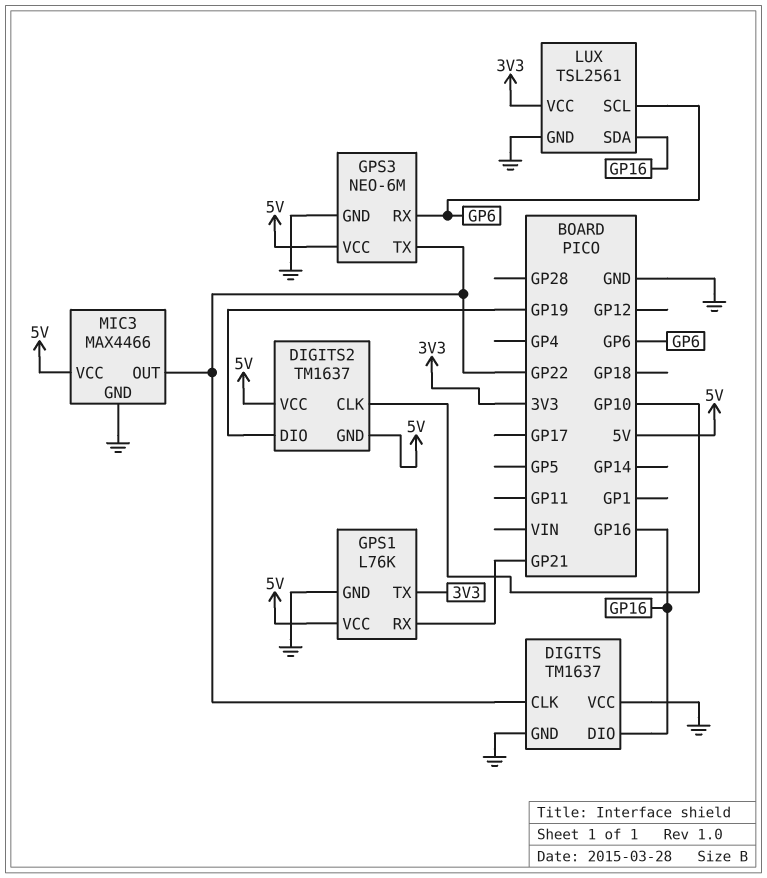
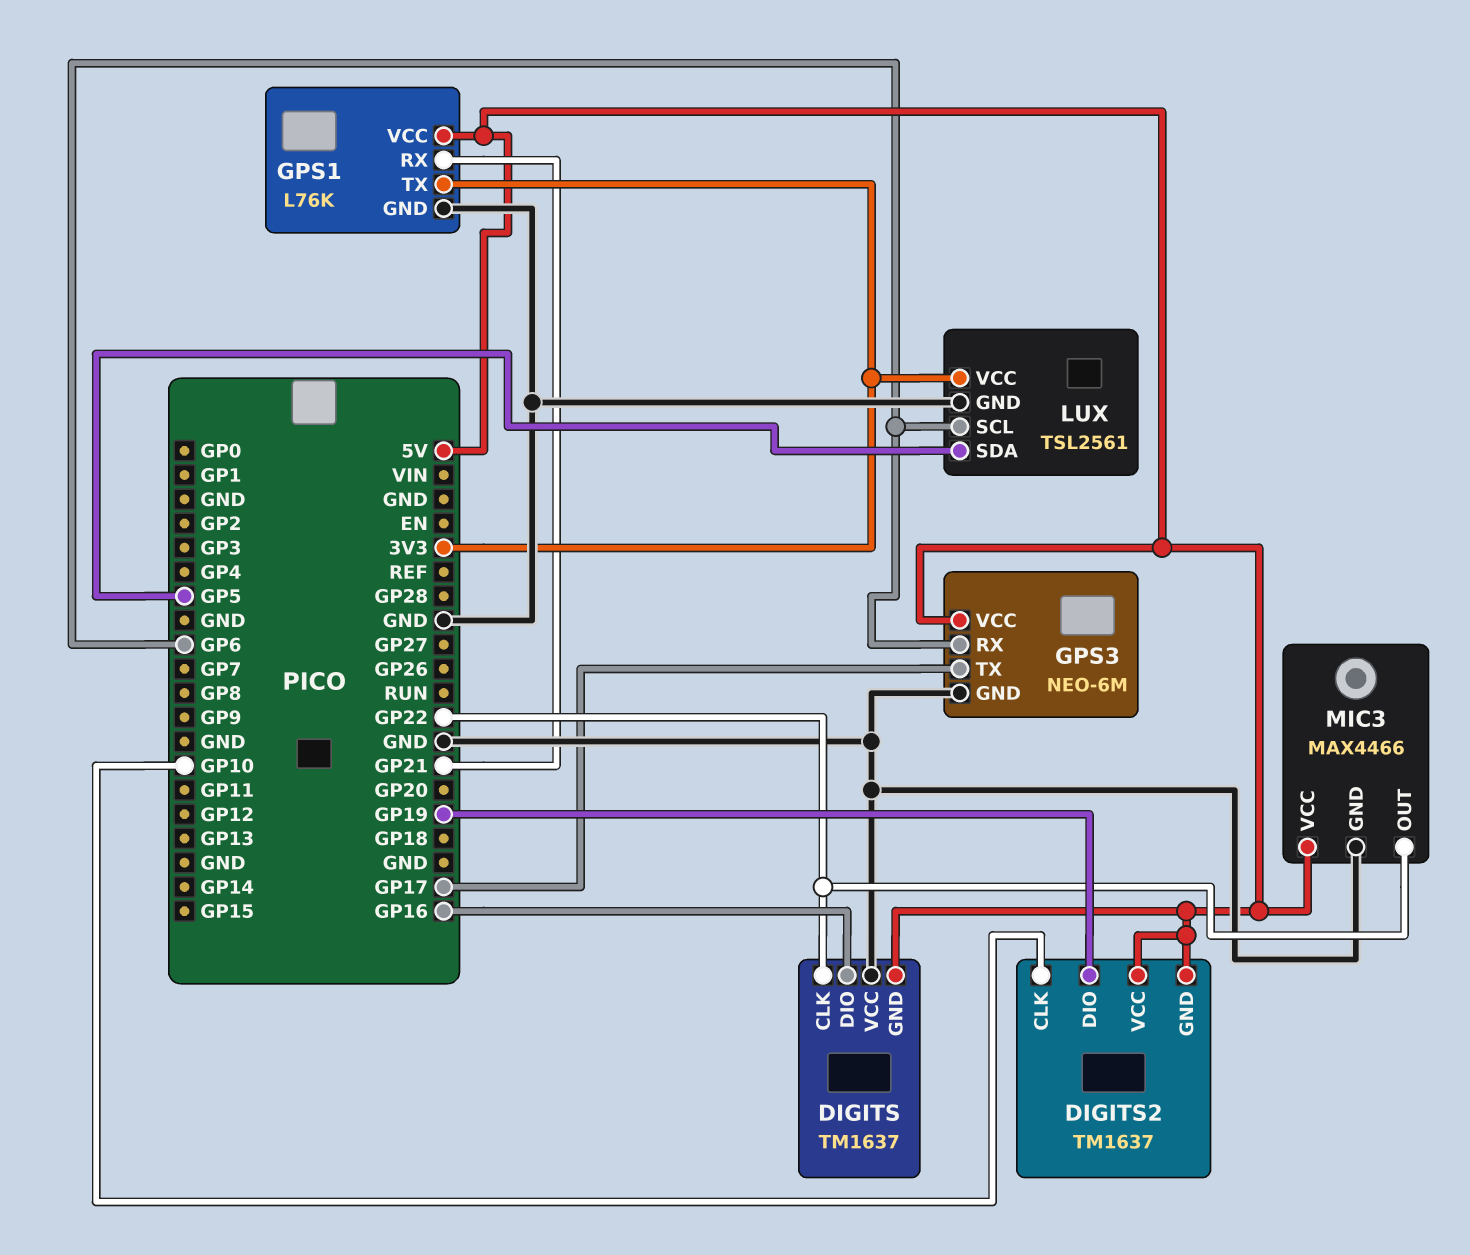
DIGITS pin GND: GND -> 5V
GPS3 pin TX: GP22 -> GP17
LUX pin SDA: GP16 -> GP5

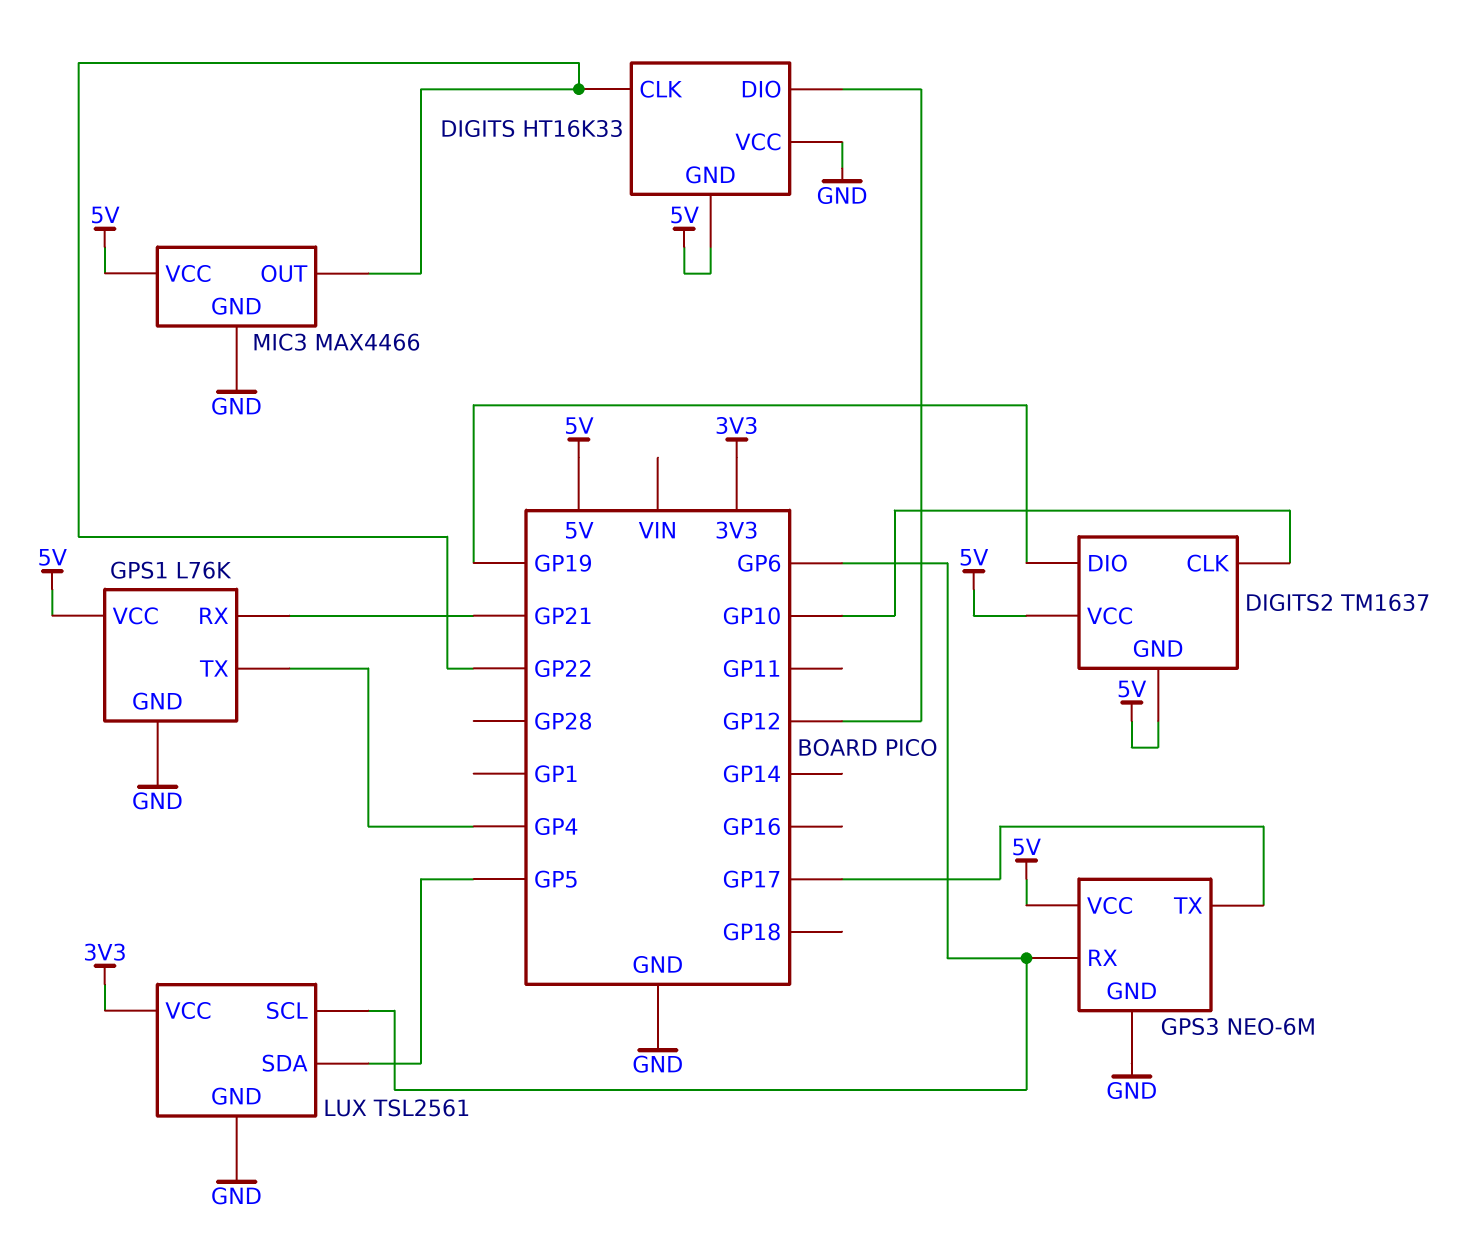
DIGITS: TM1637 -> HT16K33
DIGITS pin DIO: GP16 -> GP12
GPS1 pin TX: 3V3 -> GP4

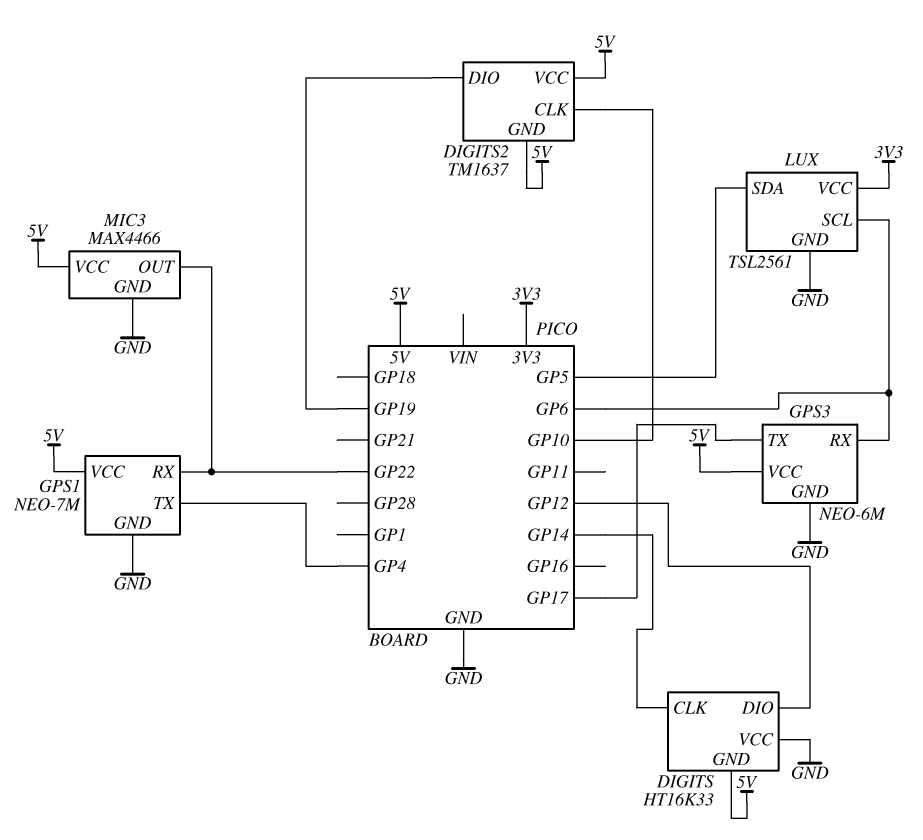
DIGITS pin CLK: GP22 -> GP14
GPS1: L76K -> NEO-7M
GPS1 pin RX: GP21 -> GP22

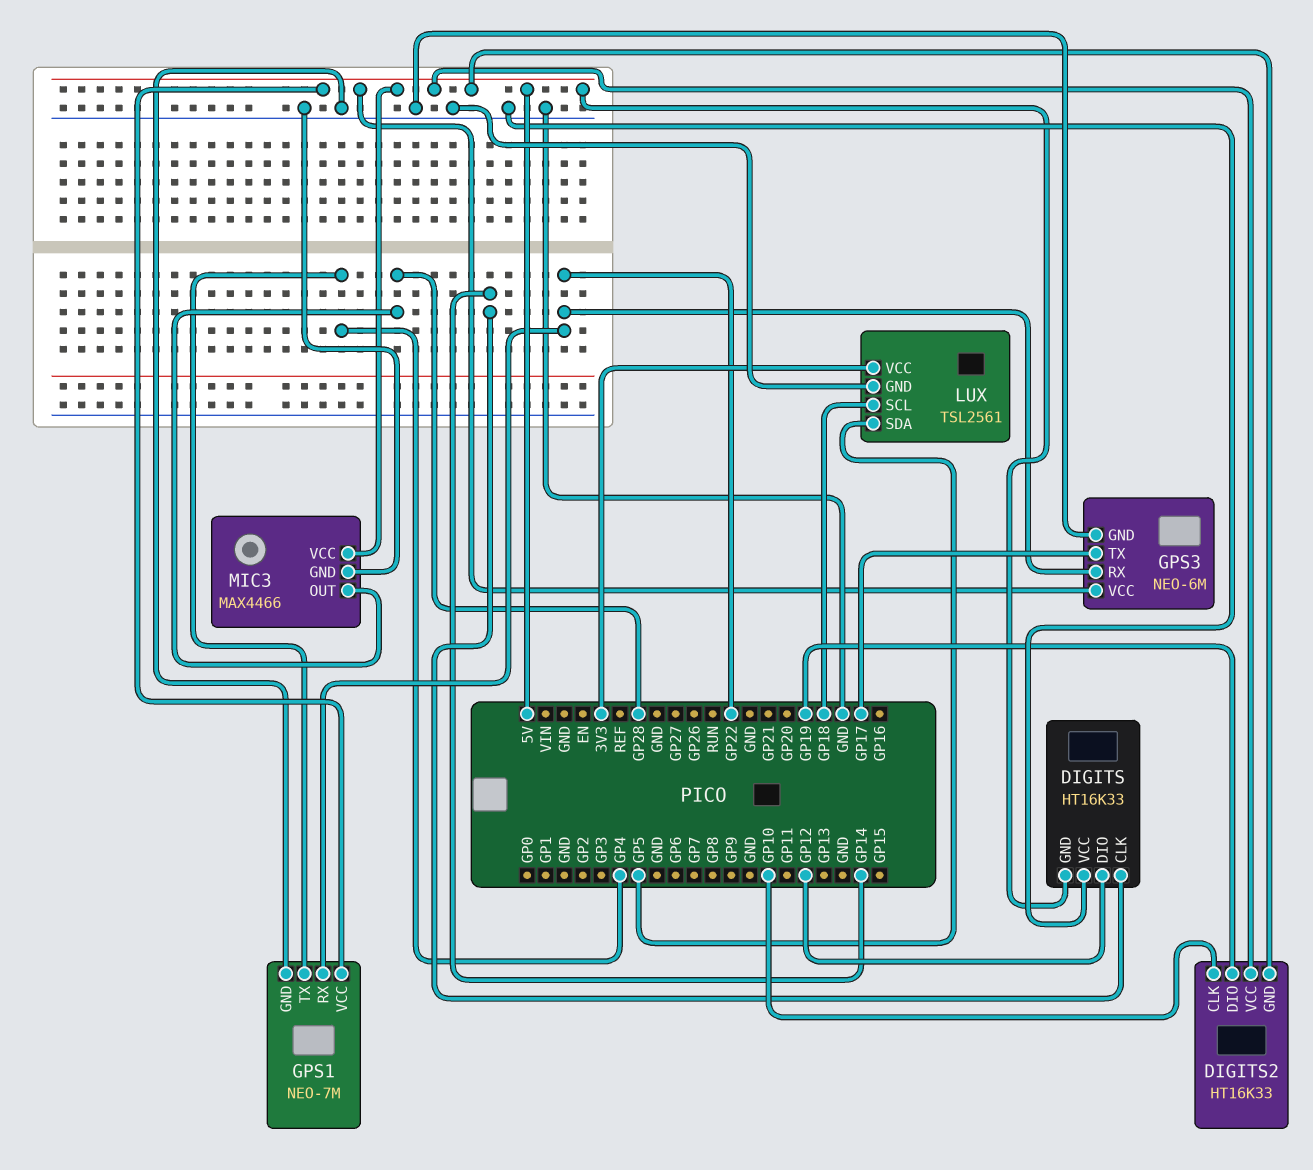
DIGITS2: TM1637 -> HT16K33
GPS3 pin RX: GP6 -> GP22
LUX pin SCL: GP6 -> GP18
MIC3 pin OUT: GP22 -> GP28

